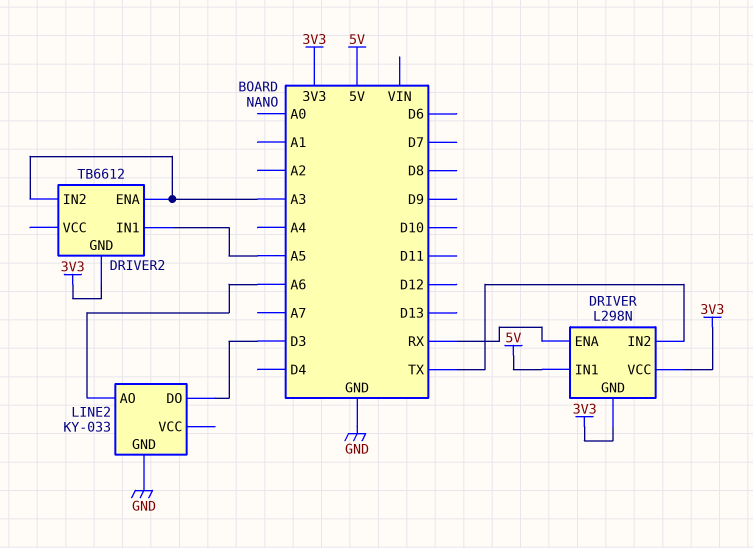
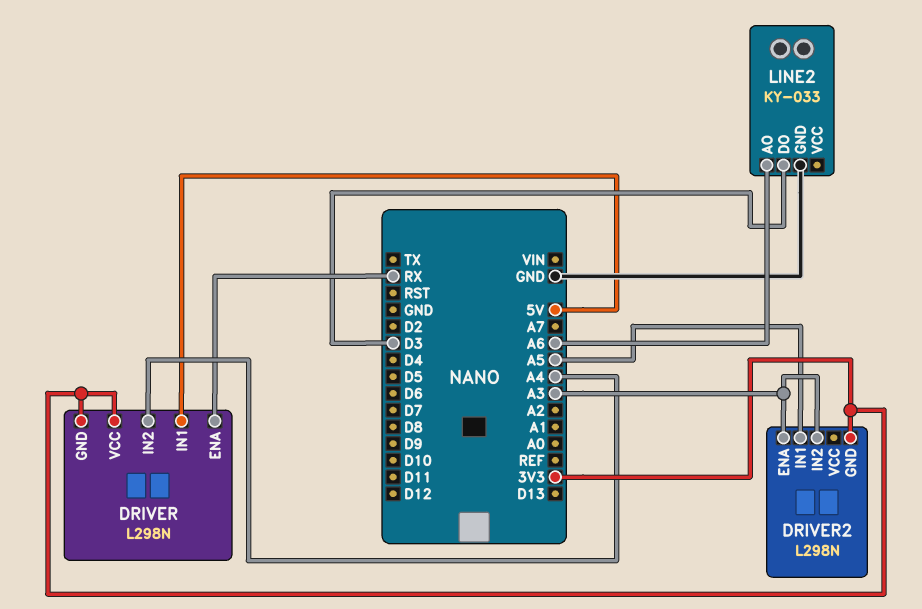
DRIVER pin IN2: TX -> A4
DRIVER2: TB6612 -> L298N

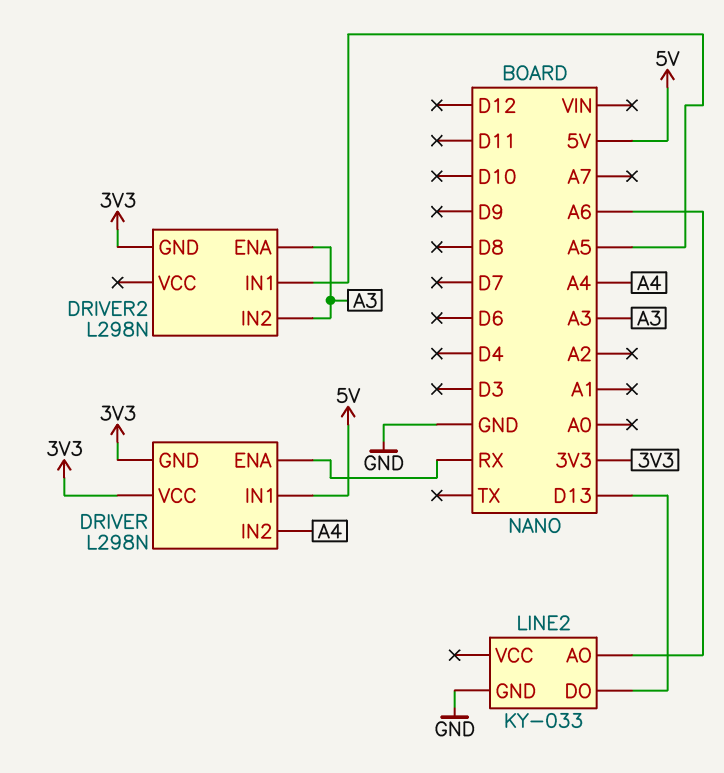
LINE2 pin DO: D3 -> D13

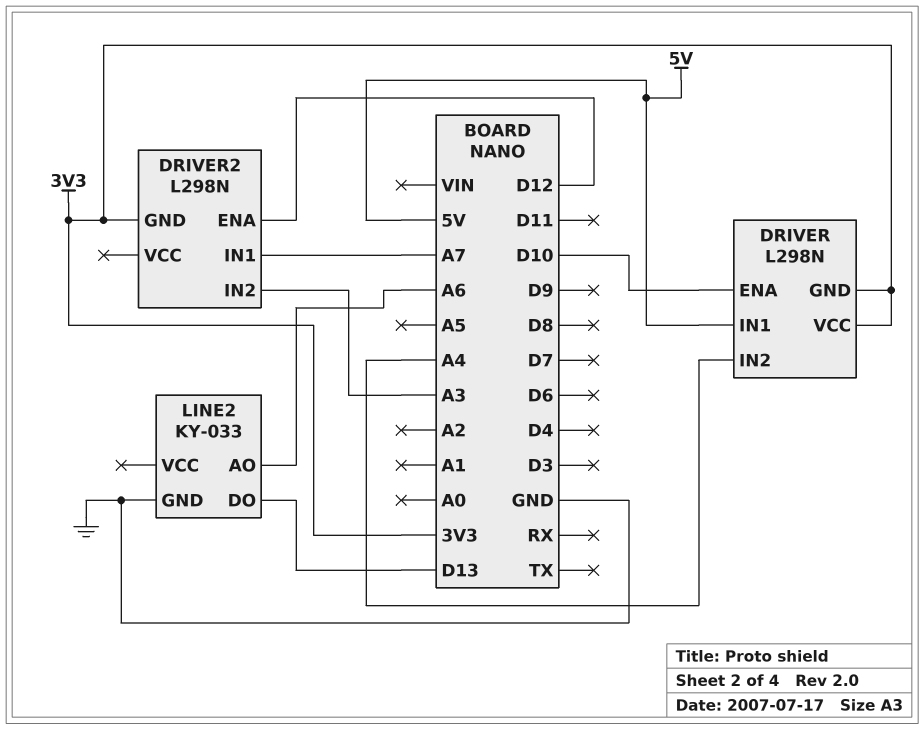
DRIVER pin ENA: RX -> D10
DRIVER2 pin ENA: A3 -> D12
DRIVER2 pin IN1: A5 -> A7

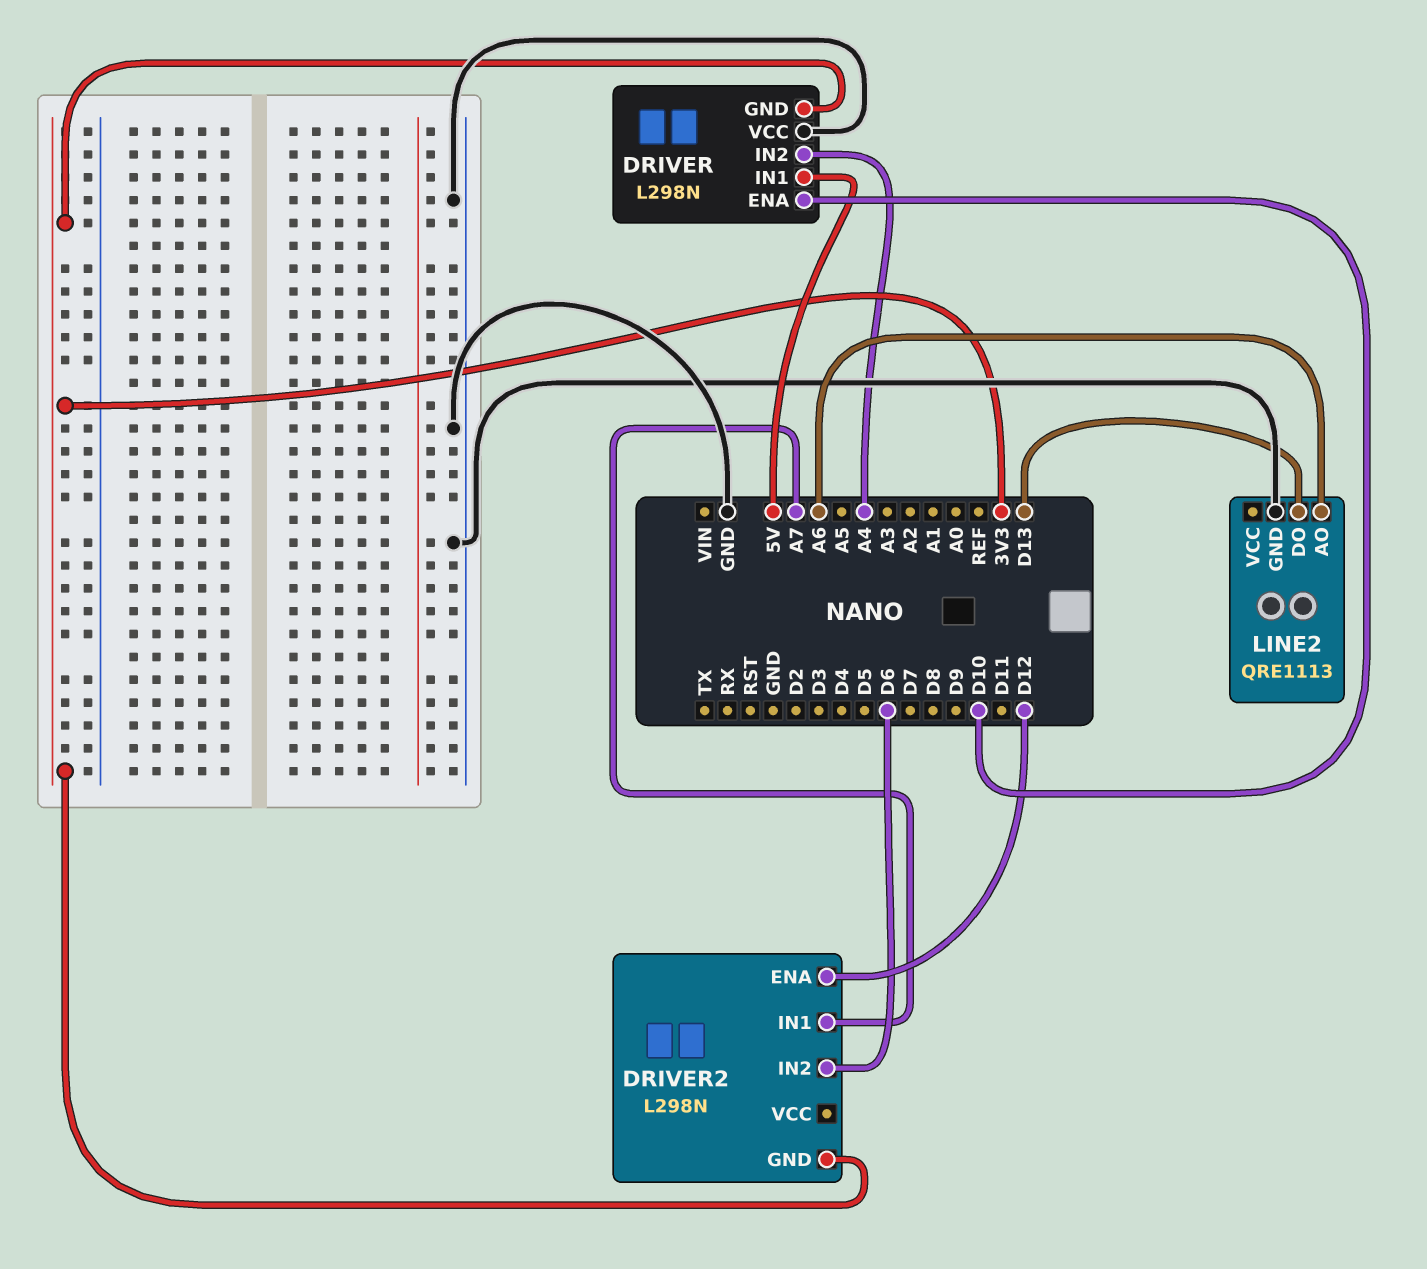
DRIVER pin VCC: 3V3 -> GND
DRIVER2 pin IN2: A3 -> D6
LINE2: KY-033 -> QRE1113

